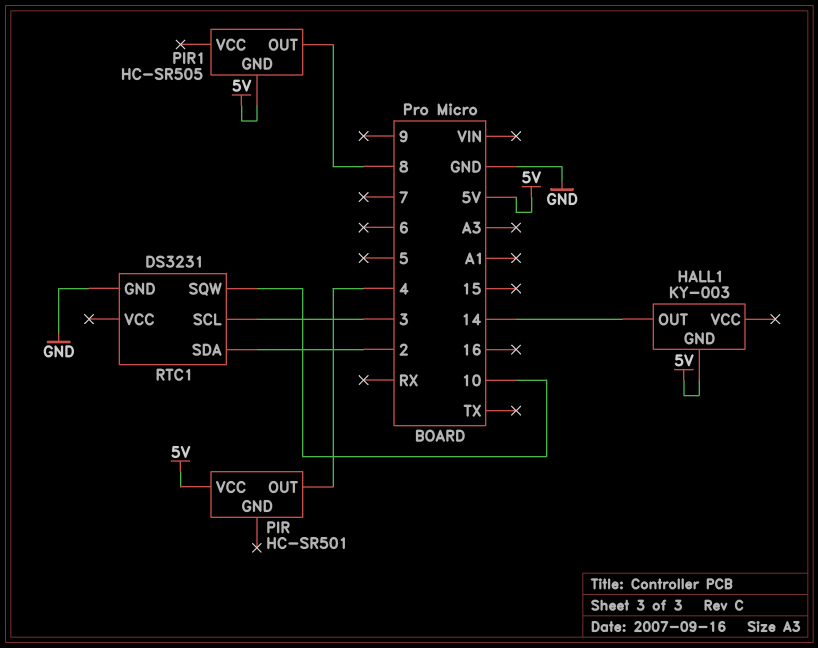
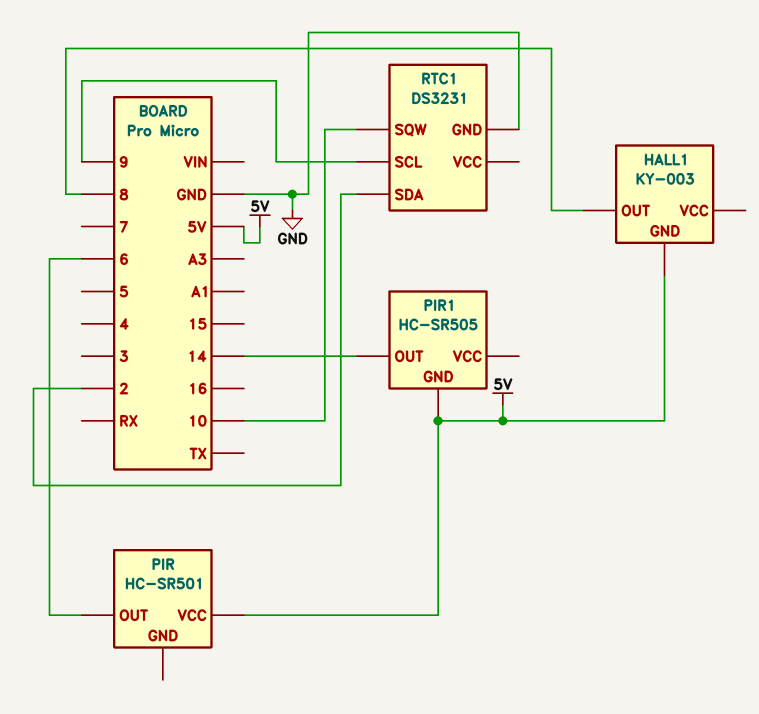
HALL1 pin OUT: 14 -> 8
PIR pin OUT: 4 -> 6
PIR1 pin OUT: 8 -> 14
RTC1 pin SCL: 3 -> 9

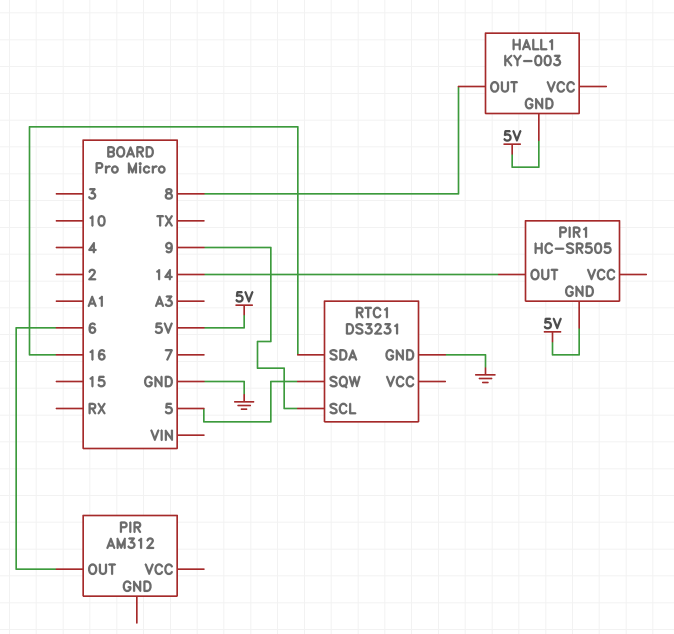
PIR: HC-SR501 -> AM312
PIR pin VCC: 5V -> none
RTC1 pin SDA: 2 -> 16
RTC1 pin SQW: 10 -> 5

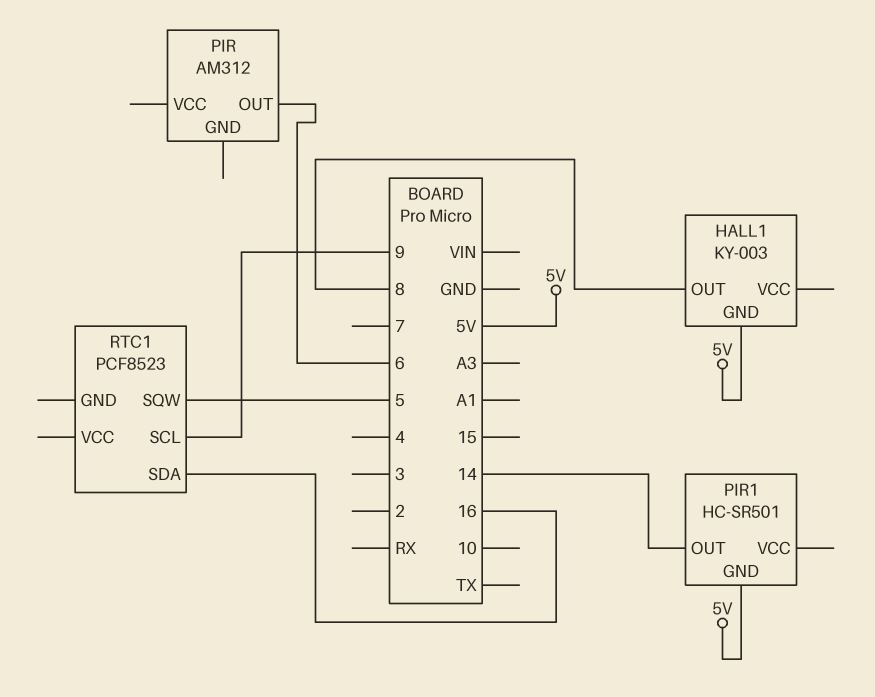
PIR1: HC-SR505 -> HC-SR501
RTC1: DS3231 -> PCF8523
RTC1 pin GND: GND -> none

